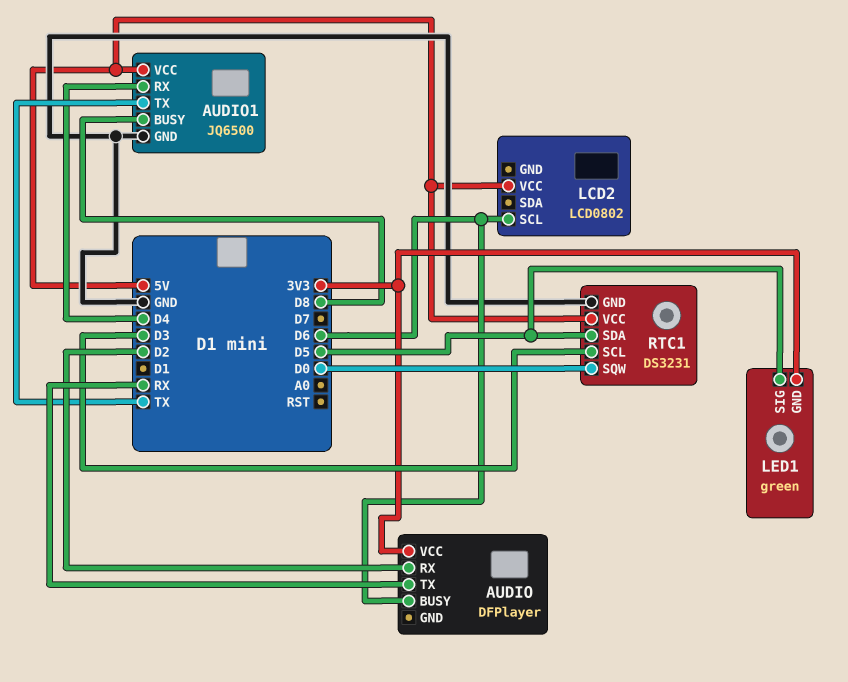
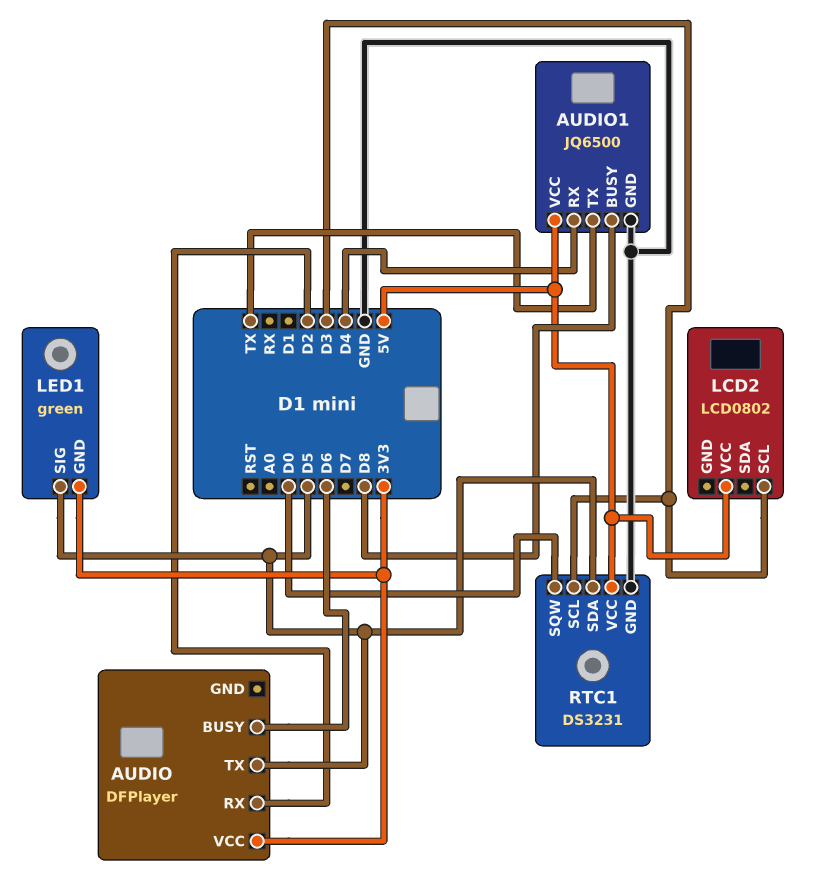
AUDIO pin TX: RX -> D5
LCD2 pin SCL: D6 -> D3

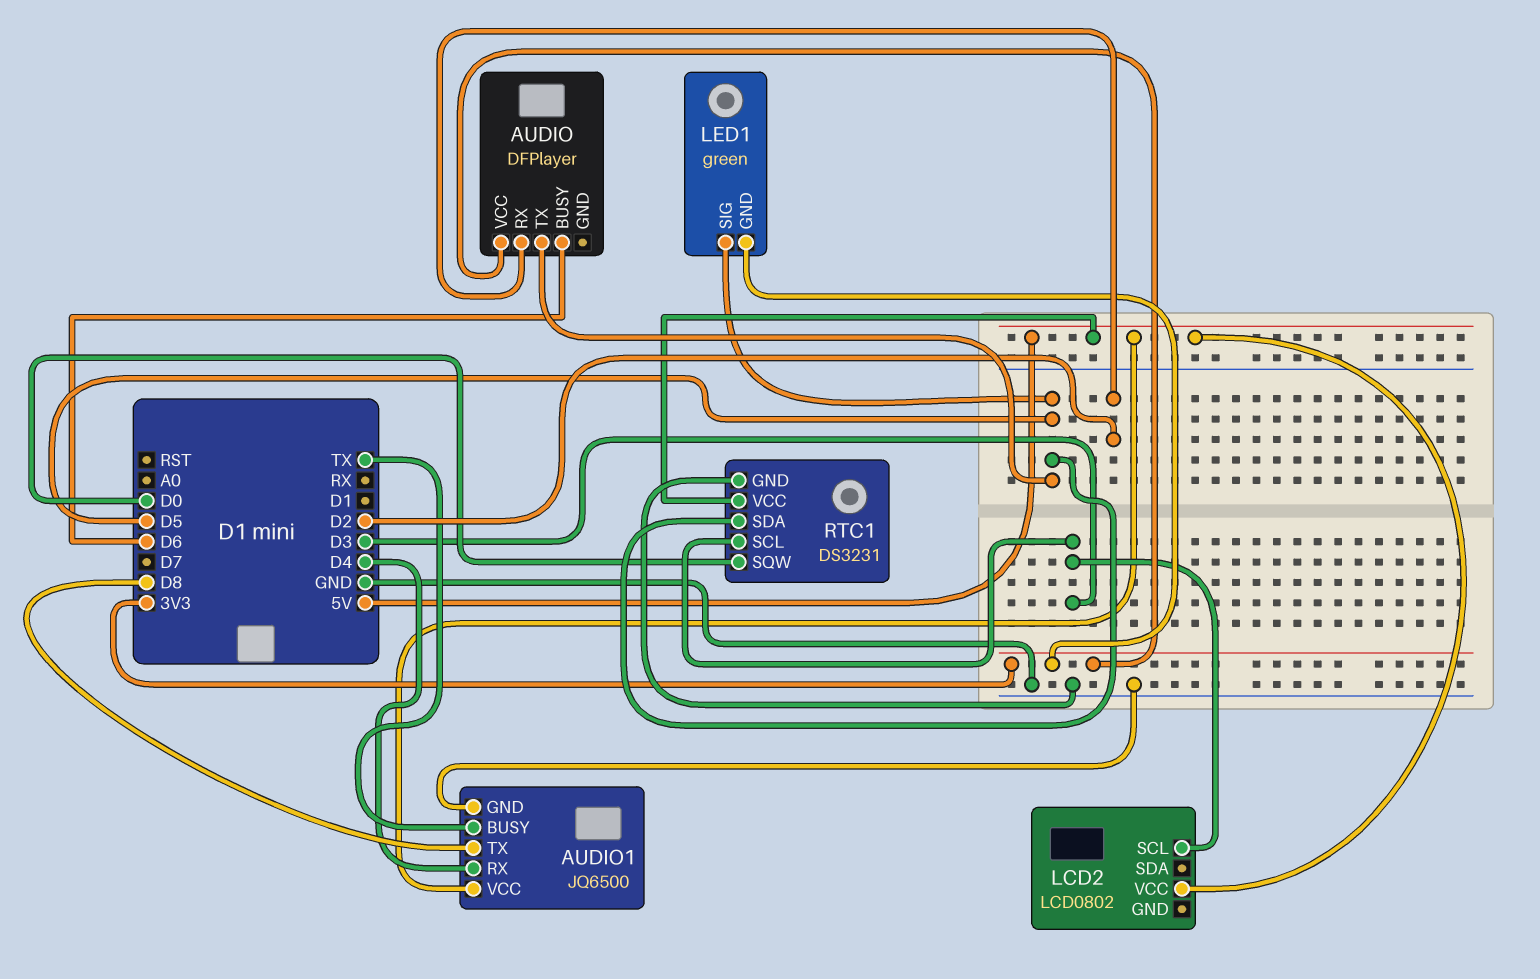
AUDIO1 pin BUSY: D8 -> TX
AUDIO1 pin TX: TX -> D8

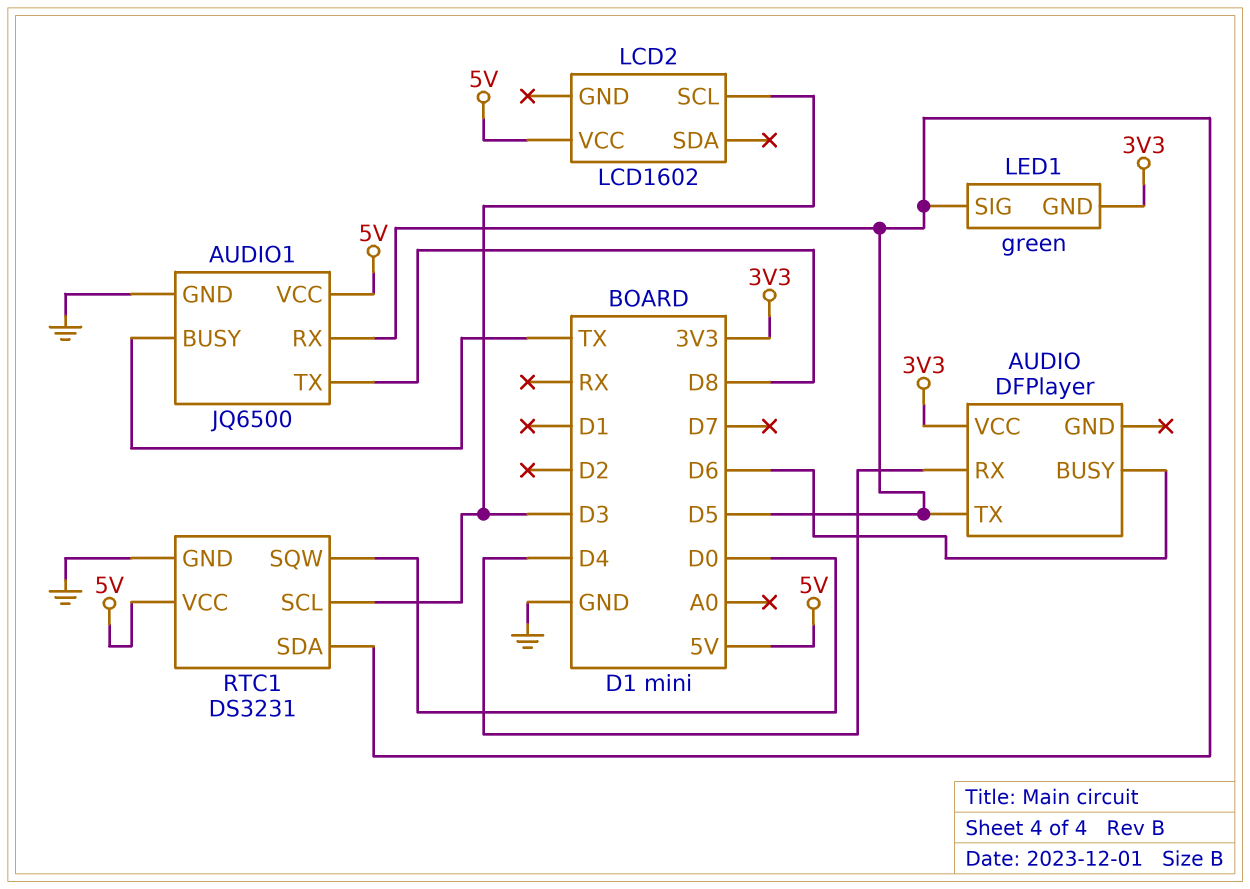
AUDIO pin RX: D2 -> D4
AUDIO1 pin RX: D4 -> D5
LCD2: LCD0802 -> LCD1602

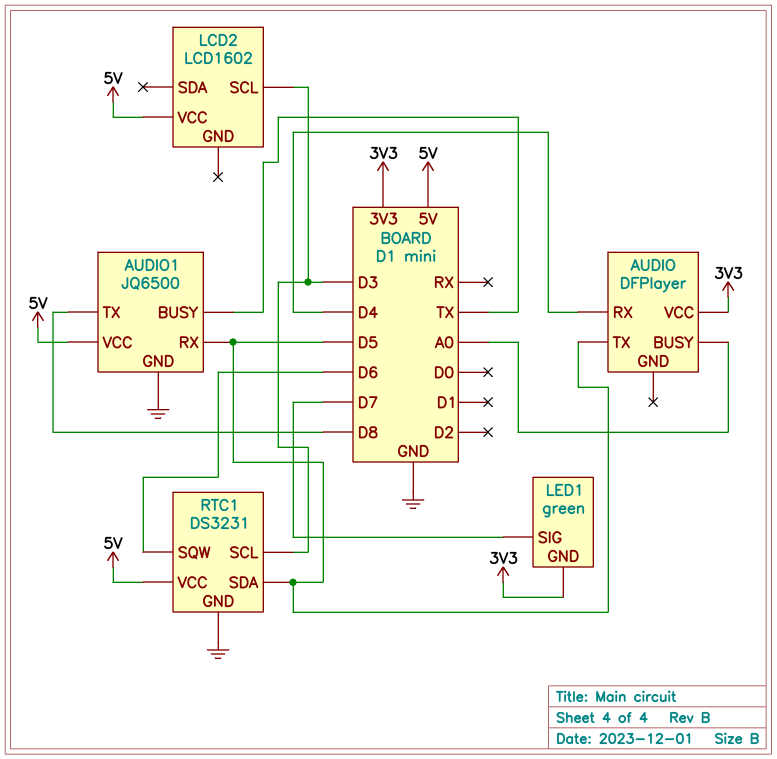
AUDIO pin BUSY: D6 -> A0
LED1 pin SIG: D5 -> D7
RTC1 pin SQW: D0 -> D6

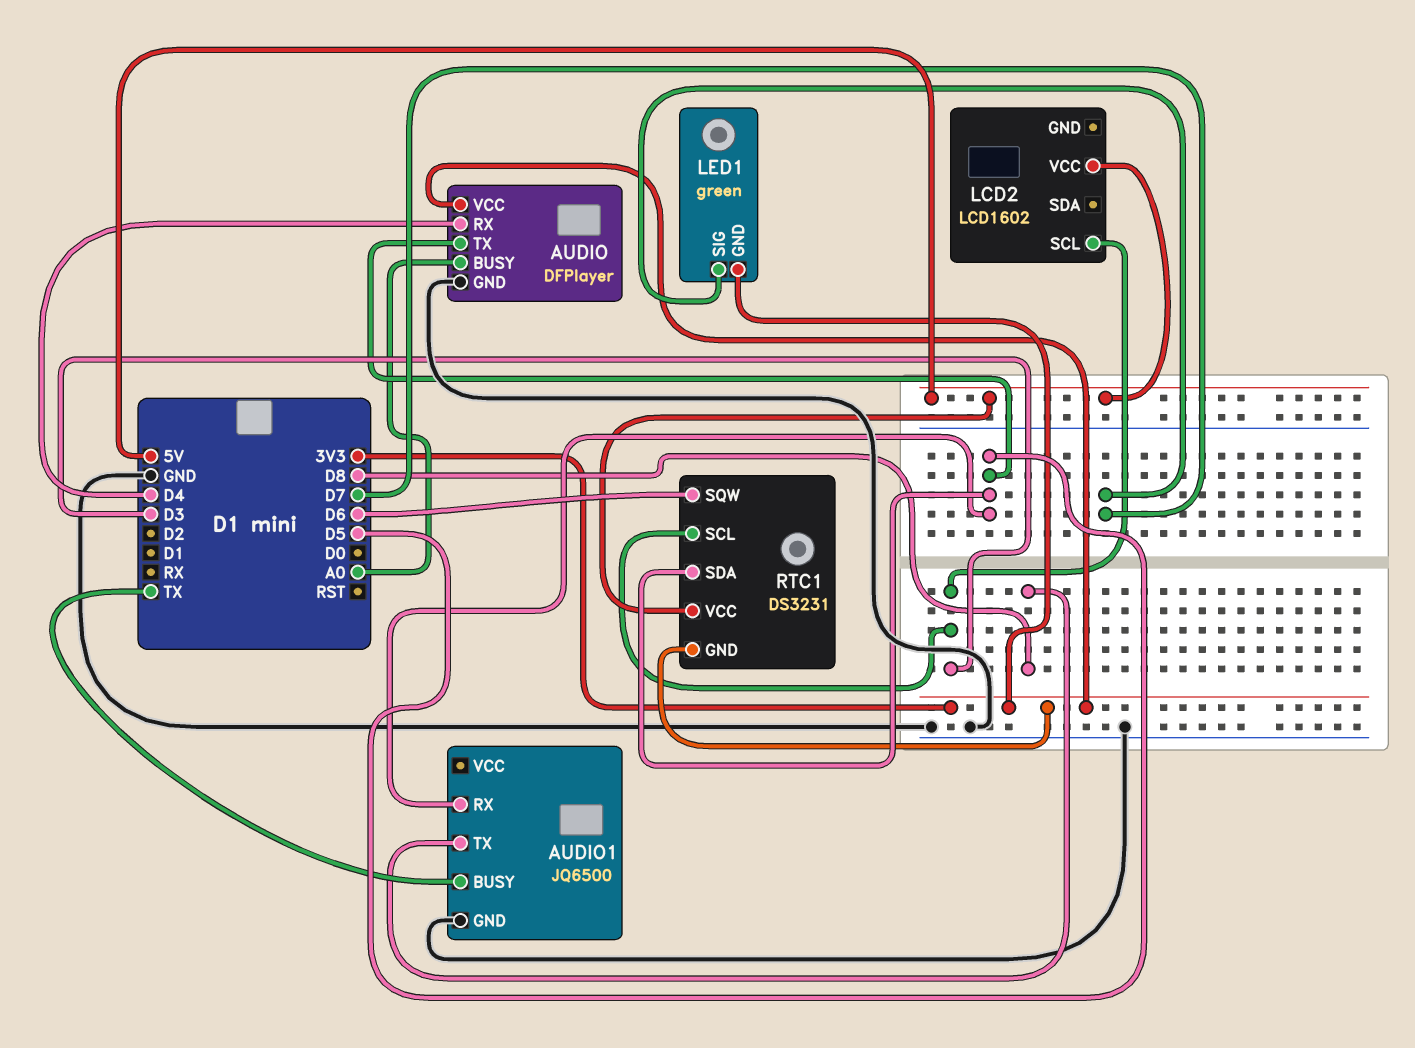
AUDIO pin GND: none -> GND
AUDIO1 pin VCC: 5V -> none
RTC1 pin GND: GND -> 3V3

